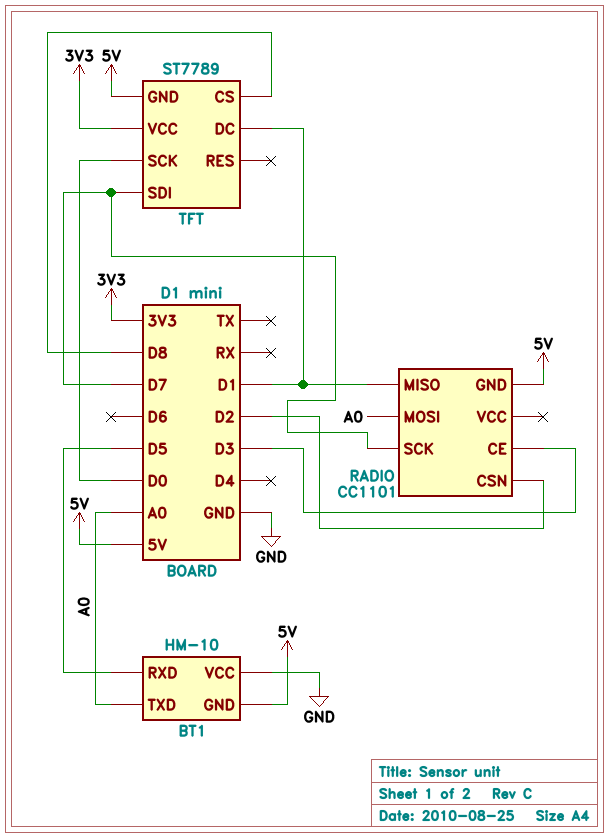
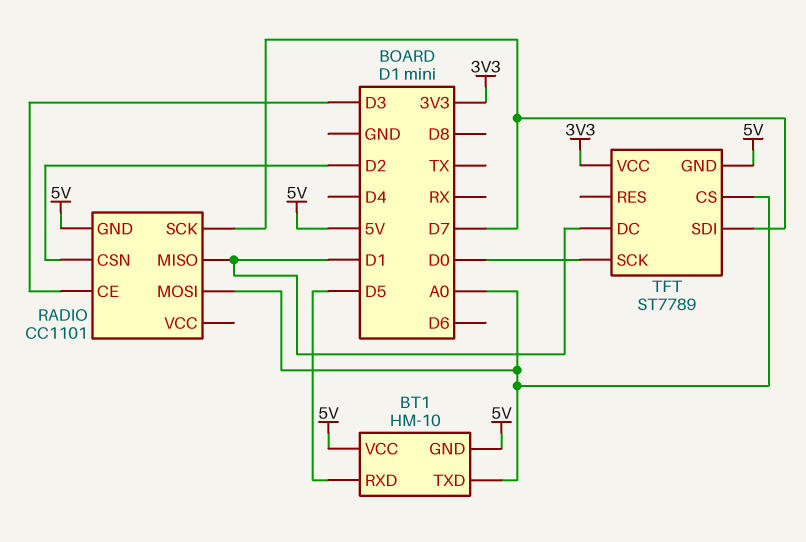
BT1 pin VCC: GND -> 5V
TFT pin CS: D8 -> A0

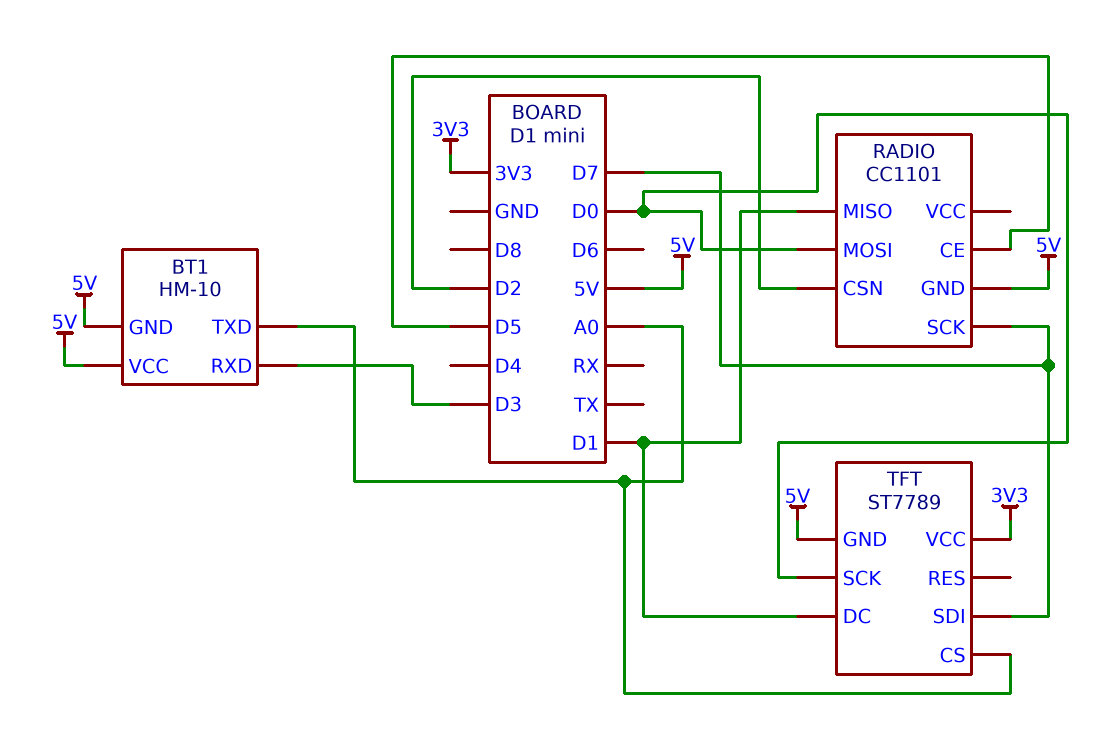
BT1 pin RXD: D5 -> D3
RADIO pin CE: D3 -> D5
RADIO pin MOSI: A0 -> D0

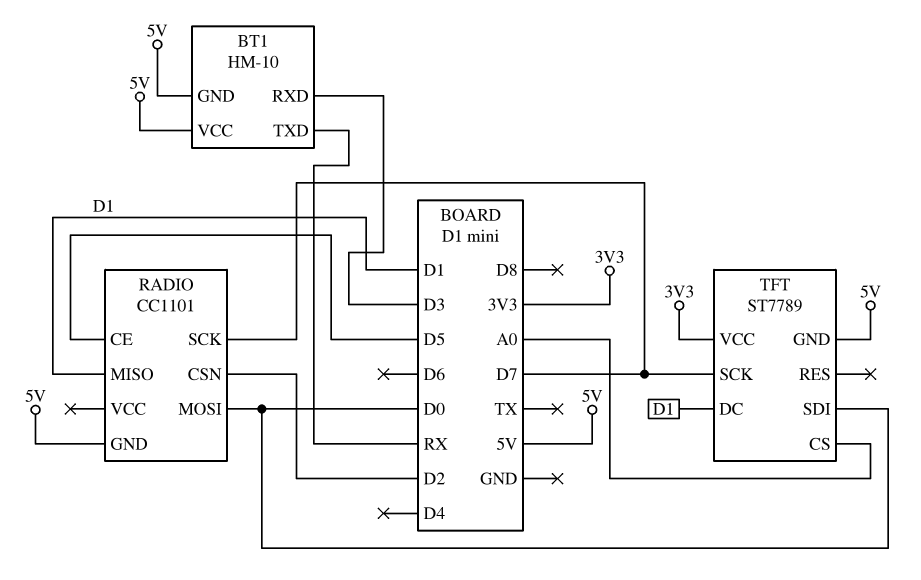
BT1 pin TXD: A0 -> RX
TFT pin SCK: D0 -> D7
TFT pin SDI: D7 -> D0

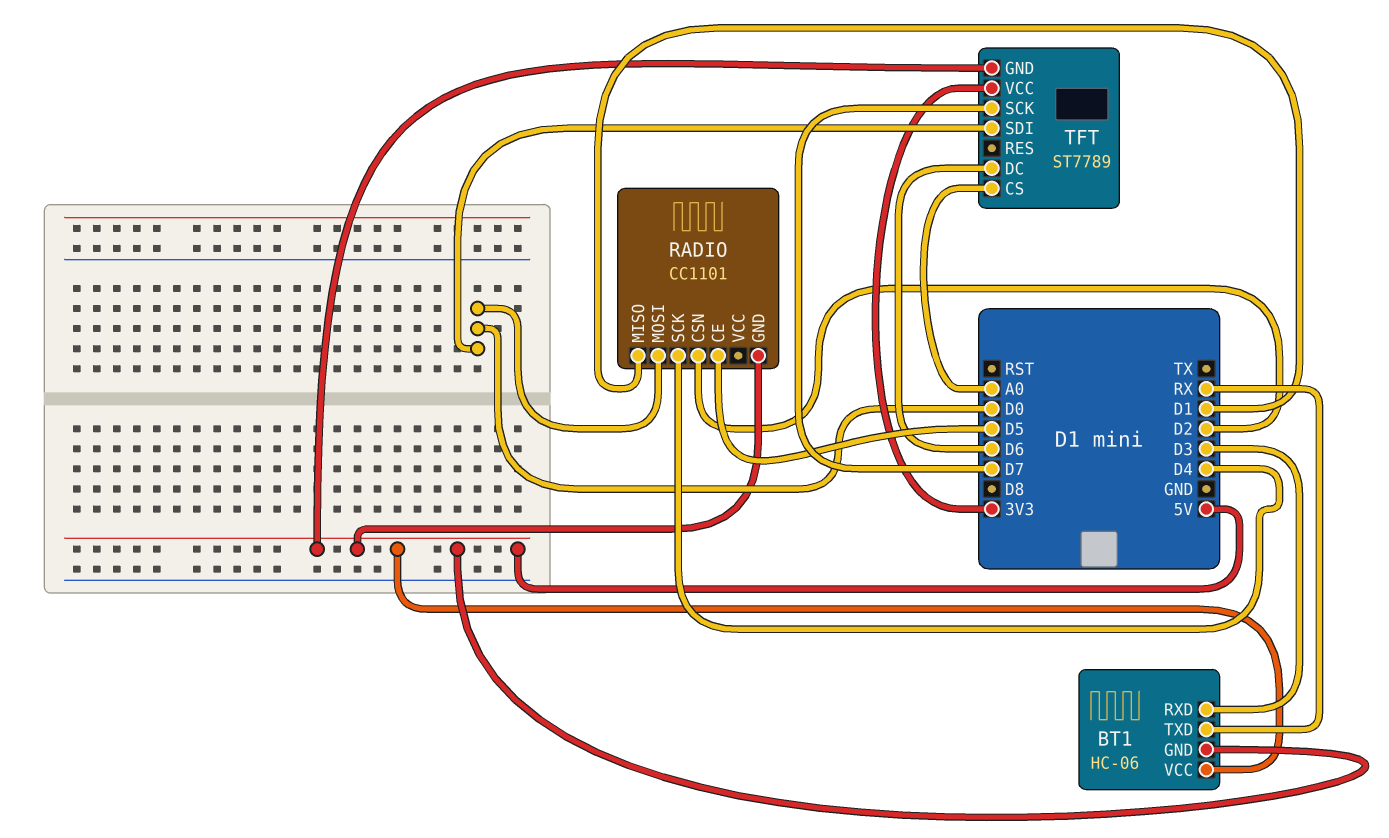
BT1: HM-10 -> HC-06
RADIO pin SCK: D7 -> D4
TFT pin DC: D1 -> D6

